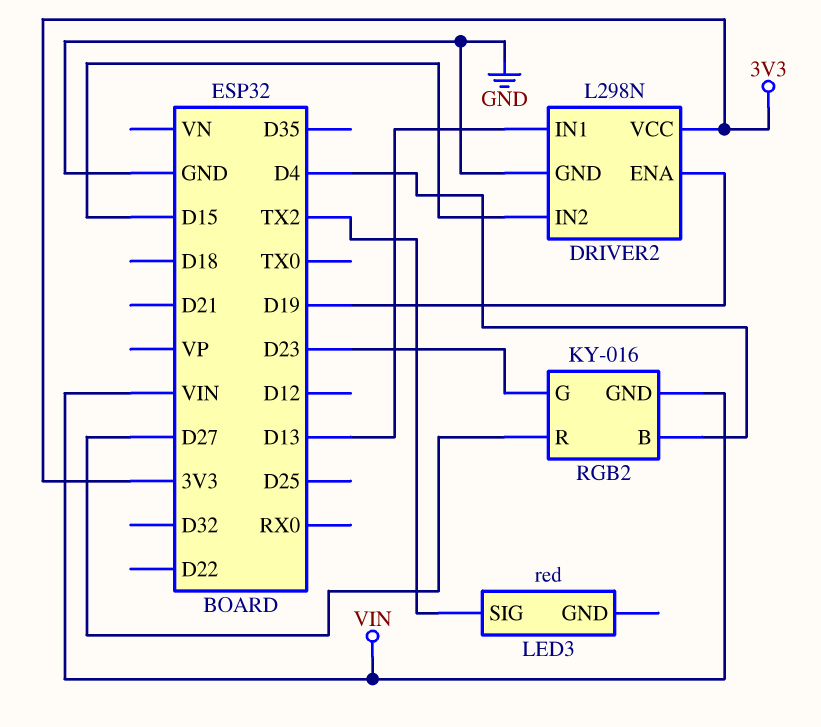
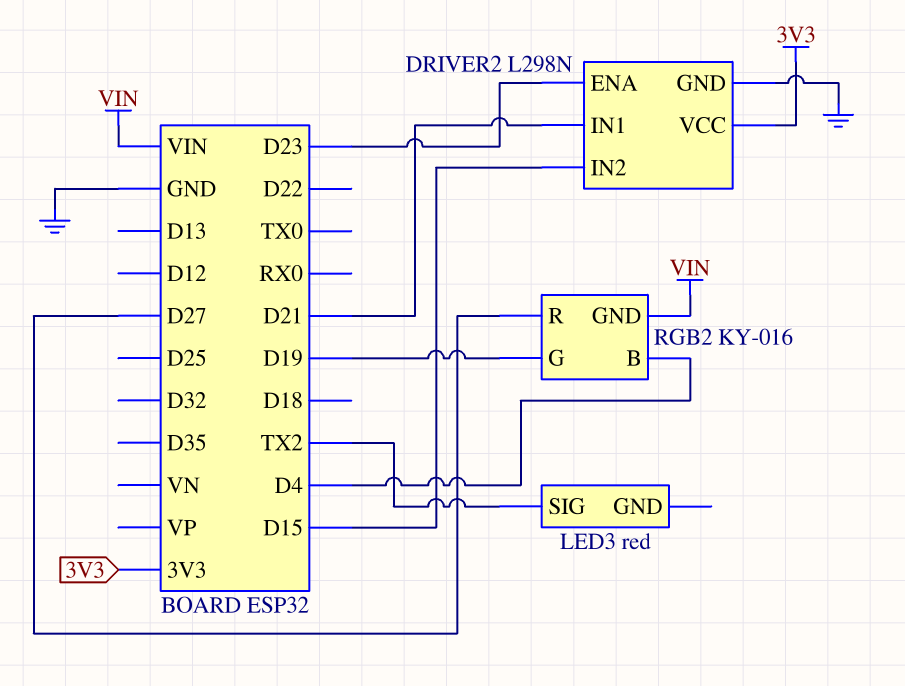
DRIVER2 pin ENA: D19 -> D23
DRIVER2 pin IN1: D13 -> D21
RGB2 pin G: D23 -> D19

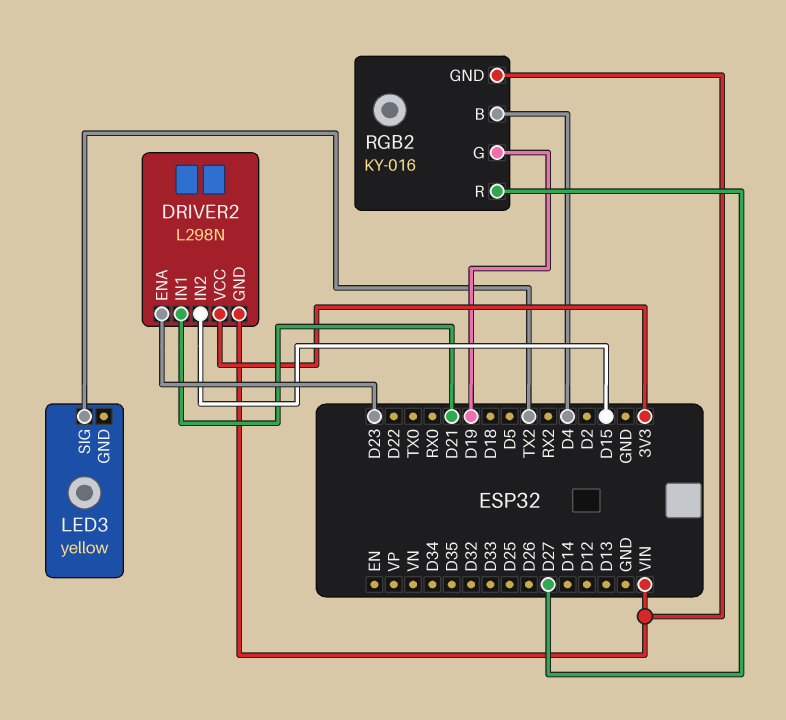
DRIVER2 pin GND: GND -> VIN
LED3: red -> yellow

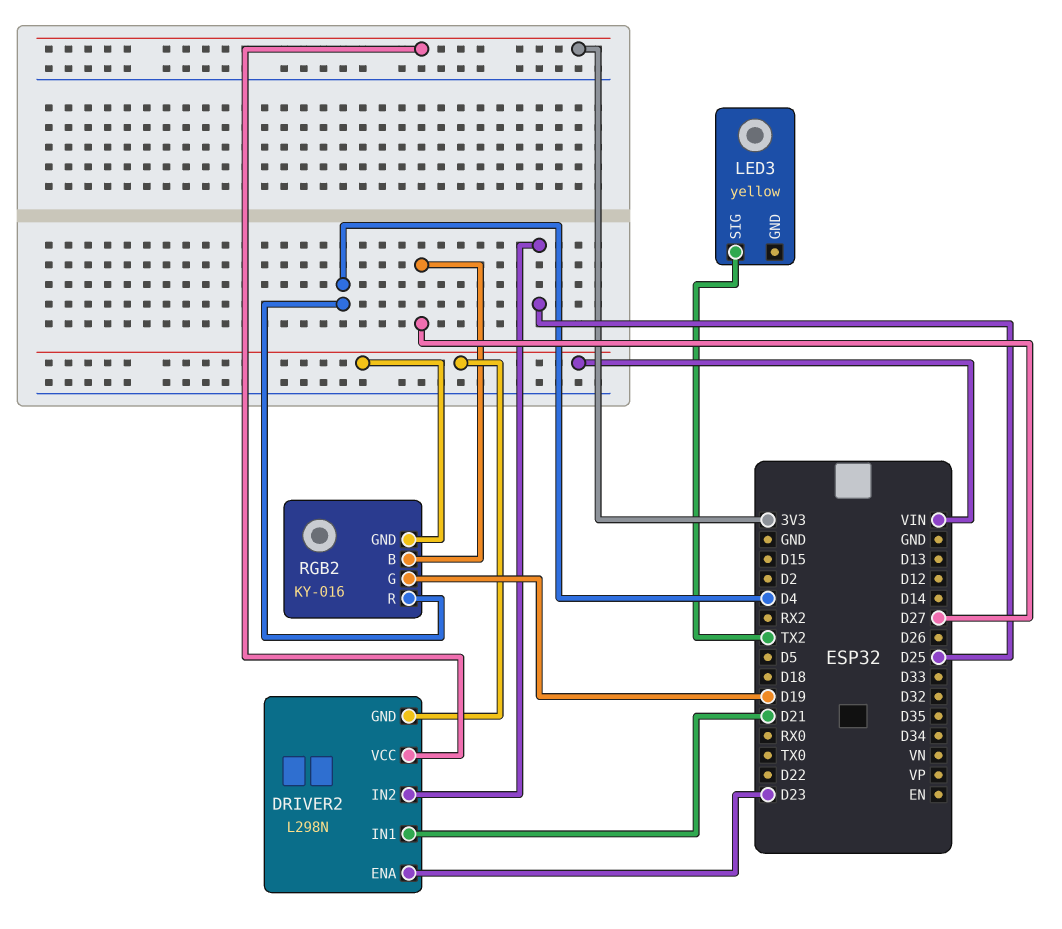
DRIVER2 pin IN2: D15 -> D25
RGB2 pin B: D4 -> D27
RGB2 pin R: D27 -> D4

